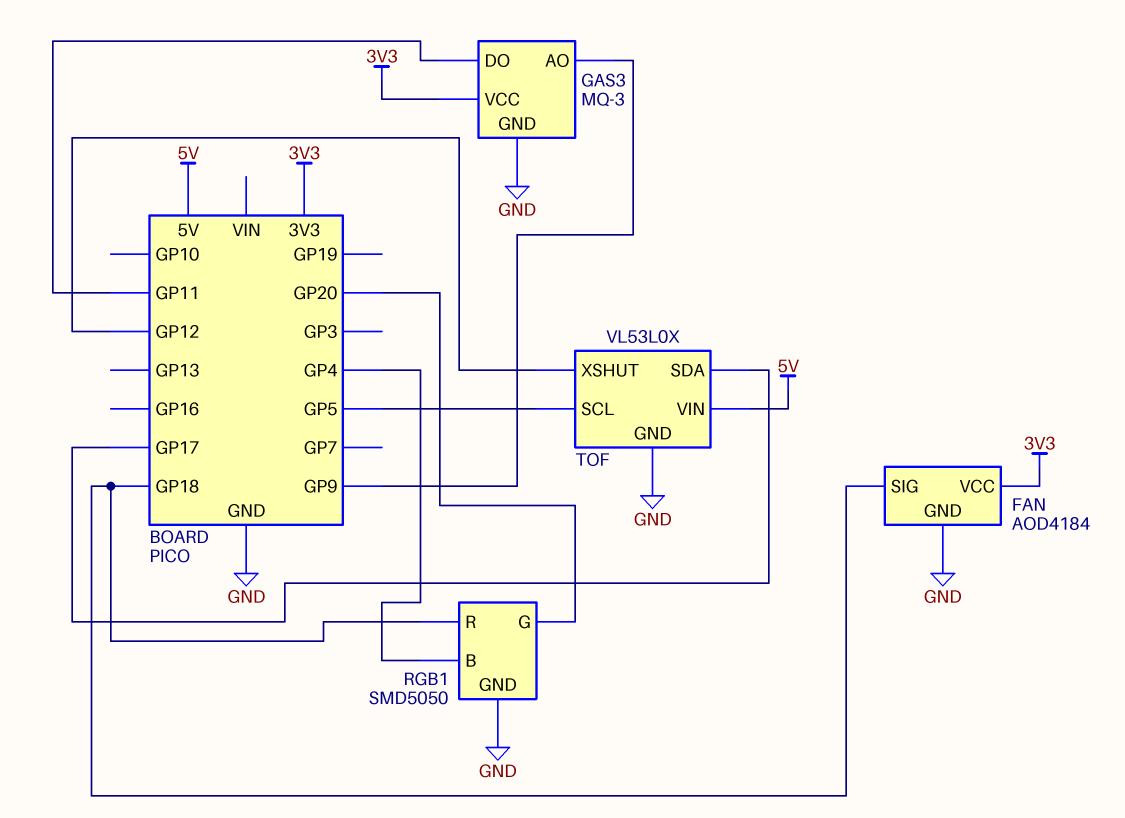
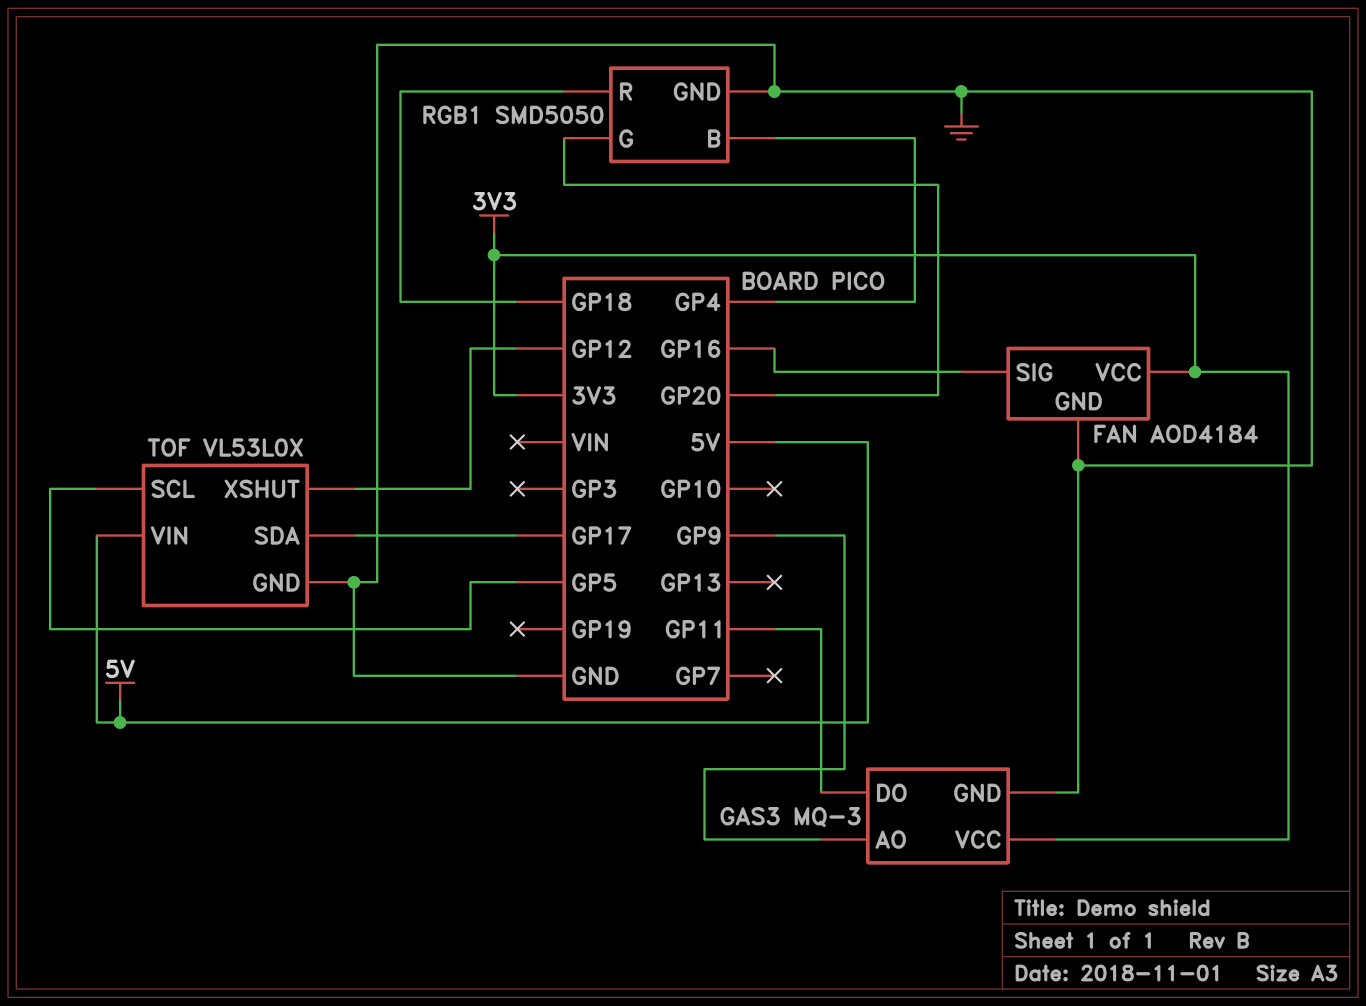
FAN pin SIG: GP18 -> GP16

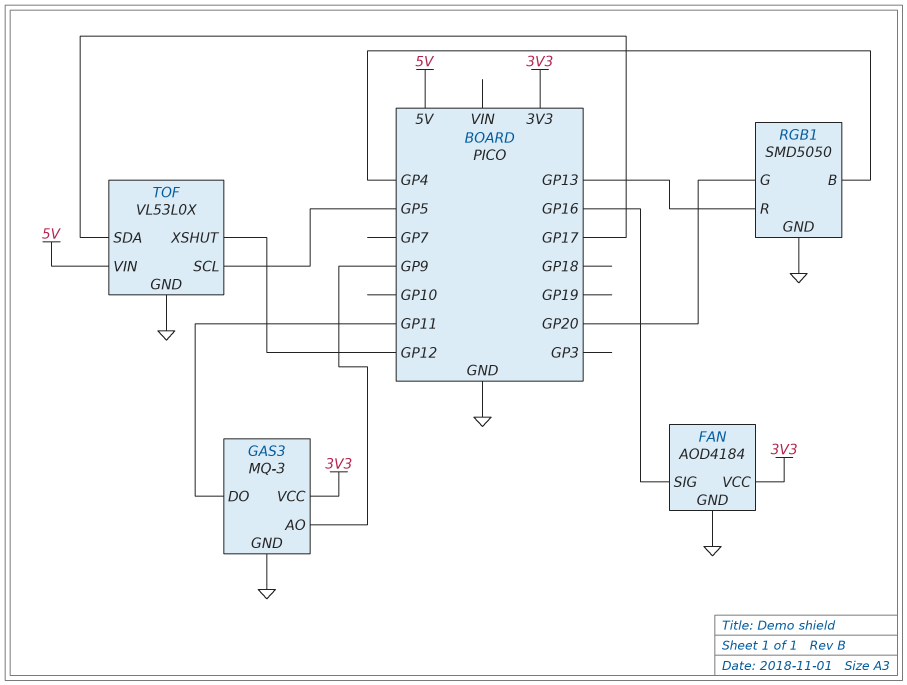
RGB1 pin R: GP18 -> GP13

